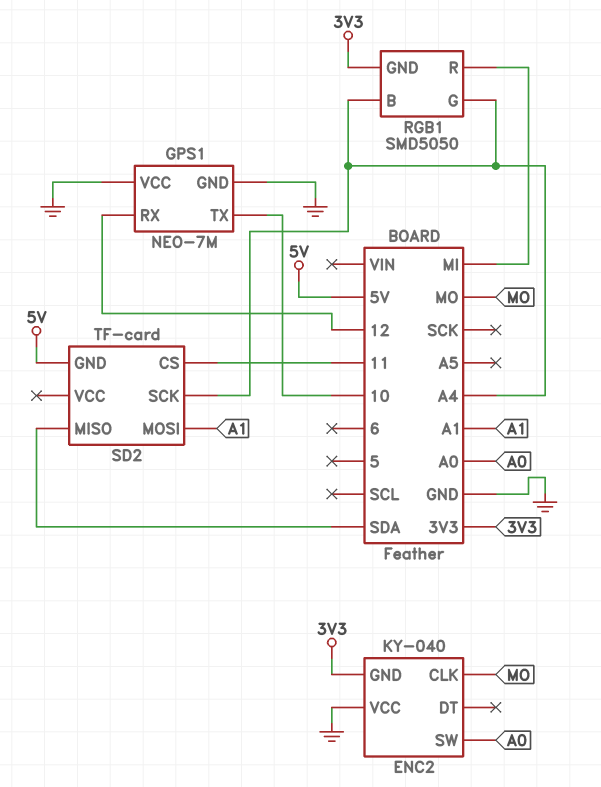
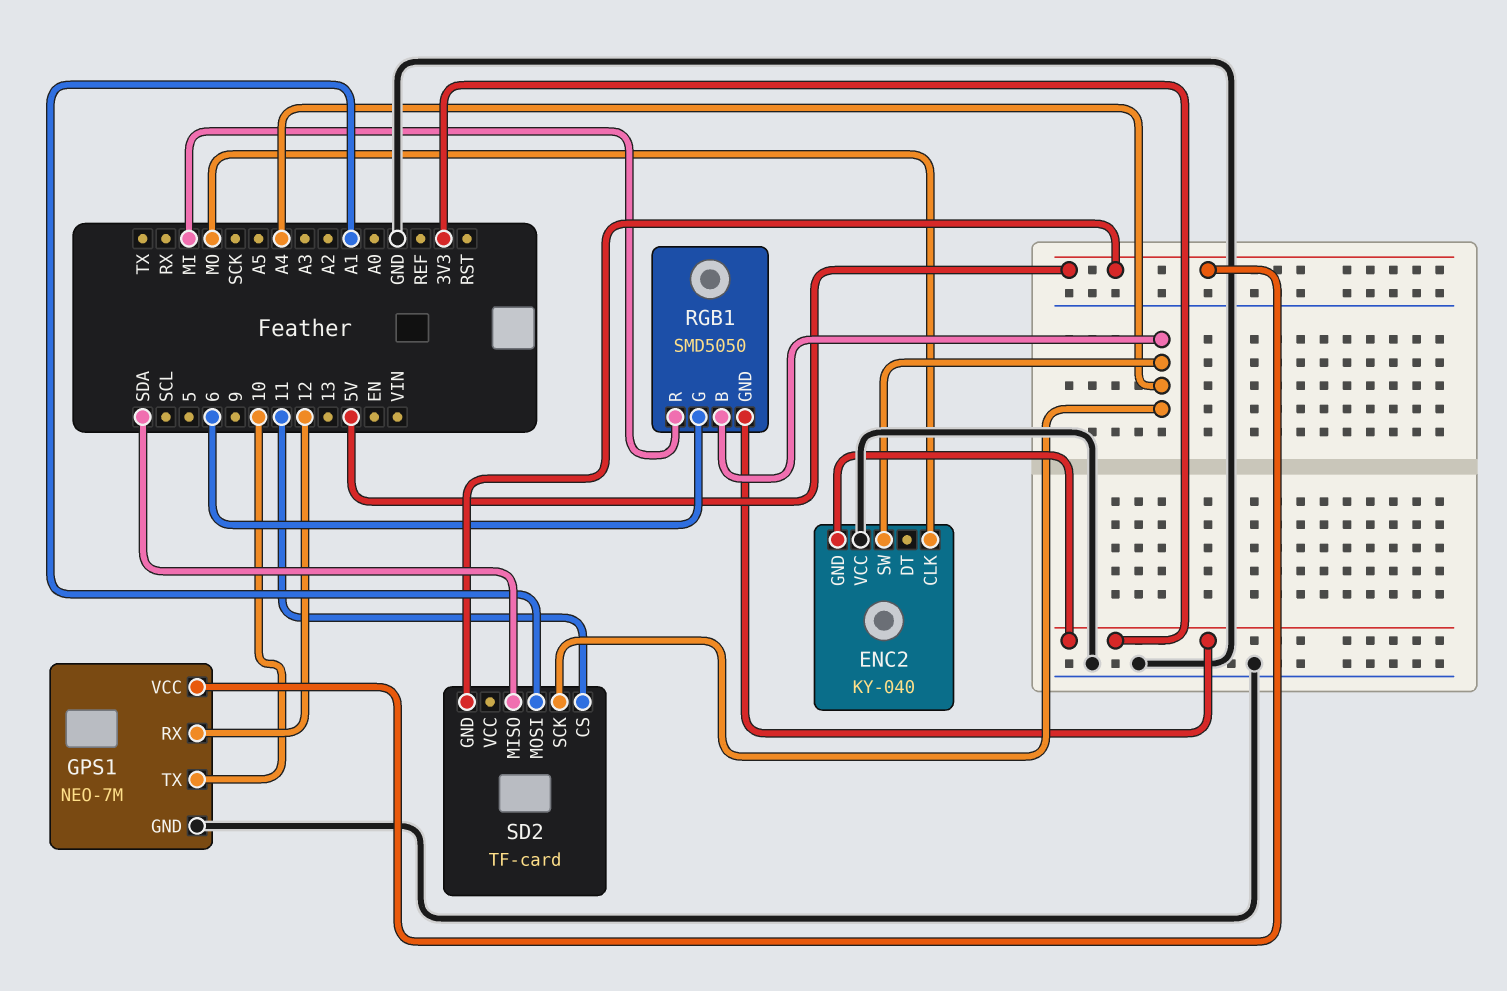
ENC2 pin SW: A0 -> A4
GPS1 pin VCC: GND -> 5V
RGB1 pin G: A4 -> 6

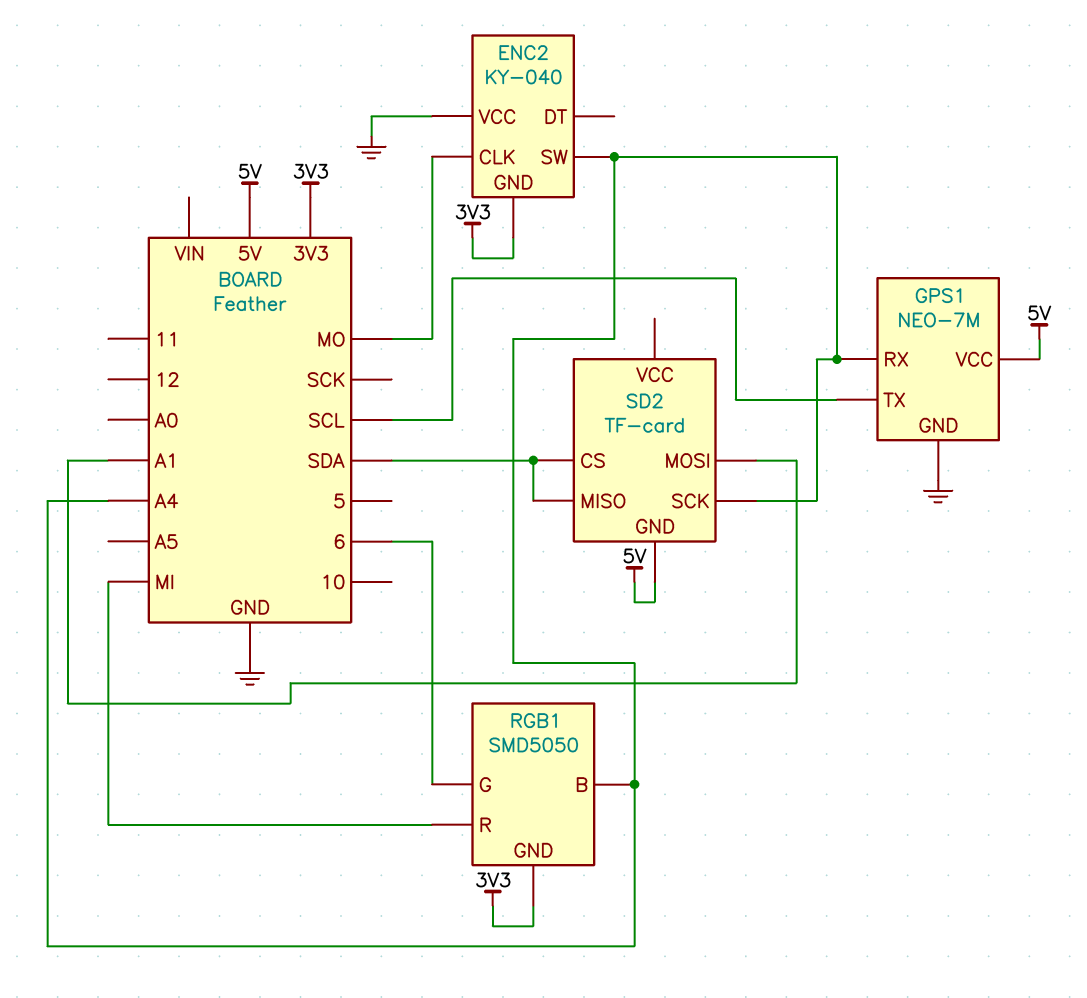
GPS1 pin RX: 12 -> A4
GPS1 pin TX: 10 -> SCL
SD2 pin CS: 11 -> SDA

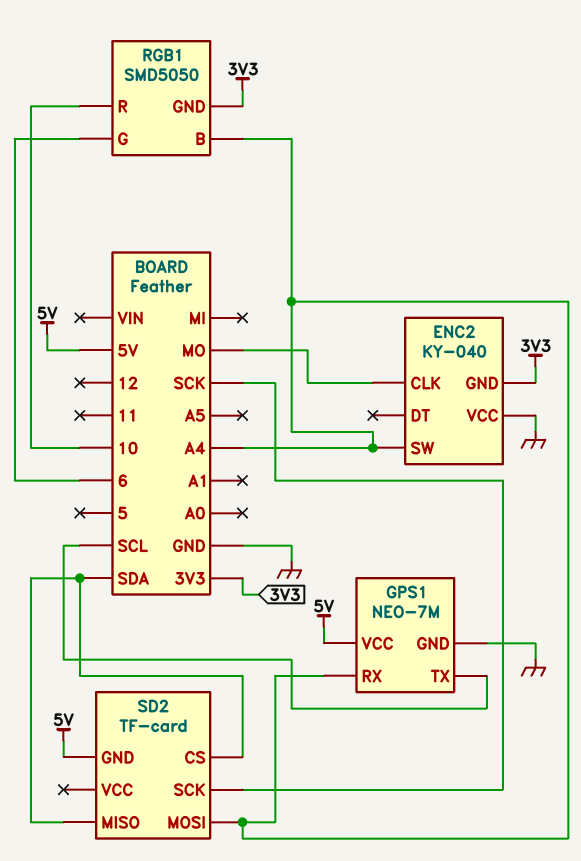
RGB1 pin R: MI -> 10
SD2 pin MOSI: A1 -> A4
SD2 pin SCK: A4 -> SCK

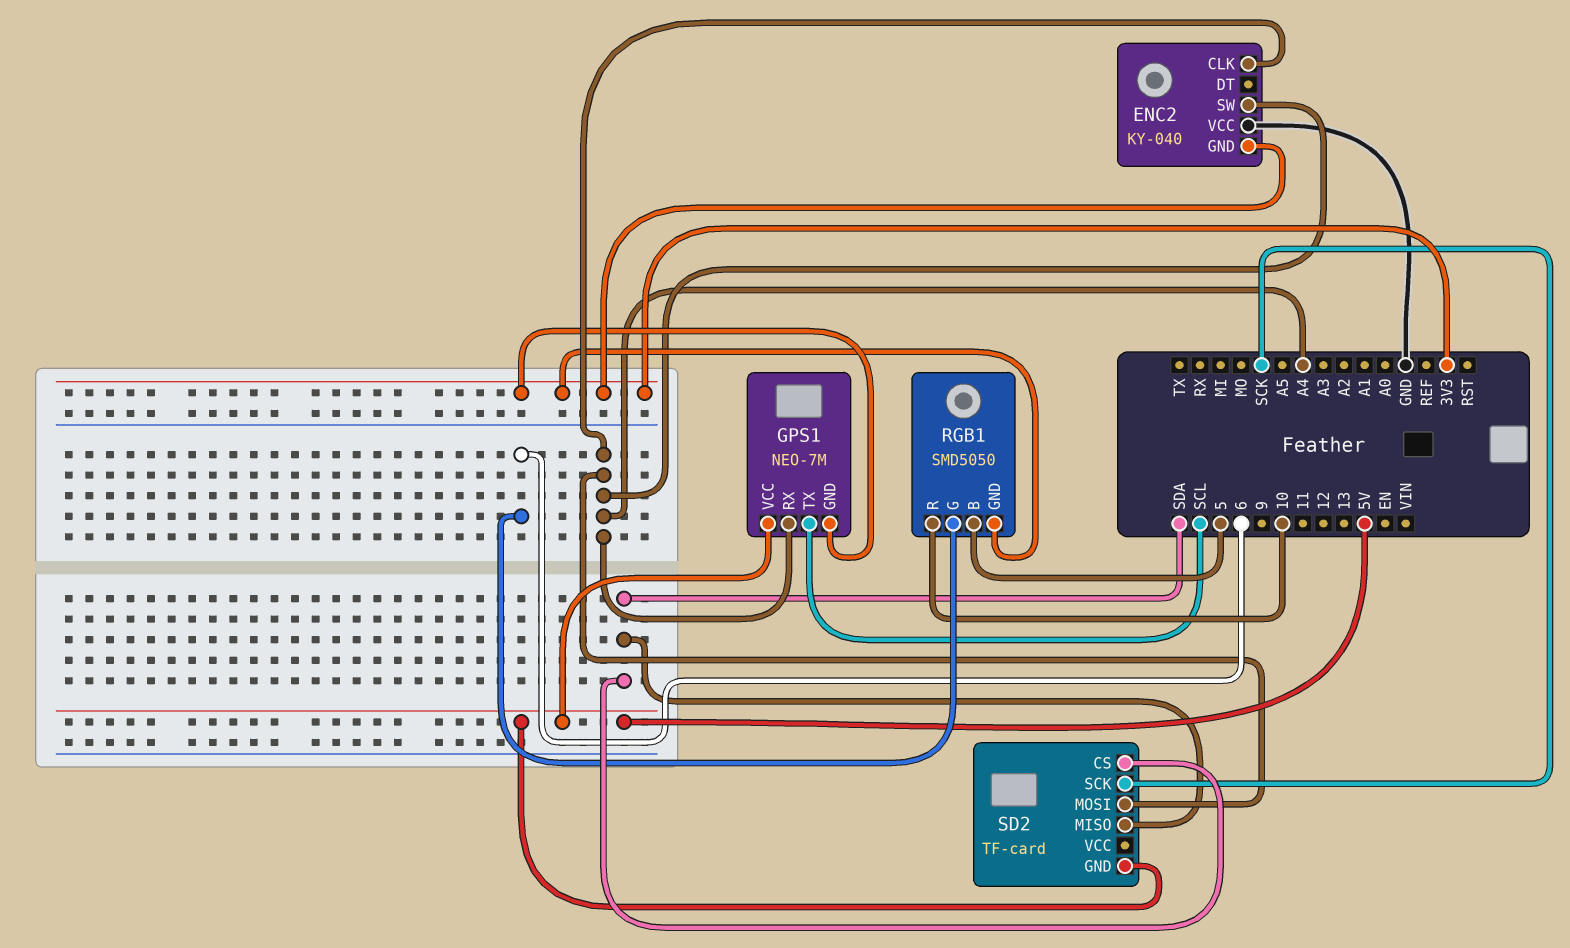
ENC2 pin CLK: MO -> A4
GPS1 pin GND: GND -> 3V3
RGB1 pin B: A4 -> 5

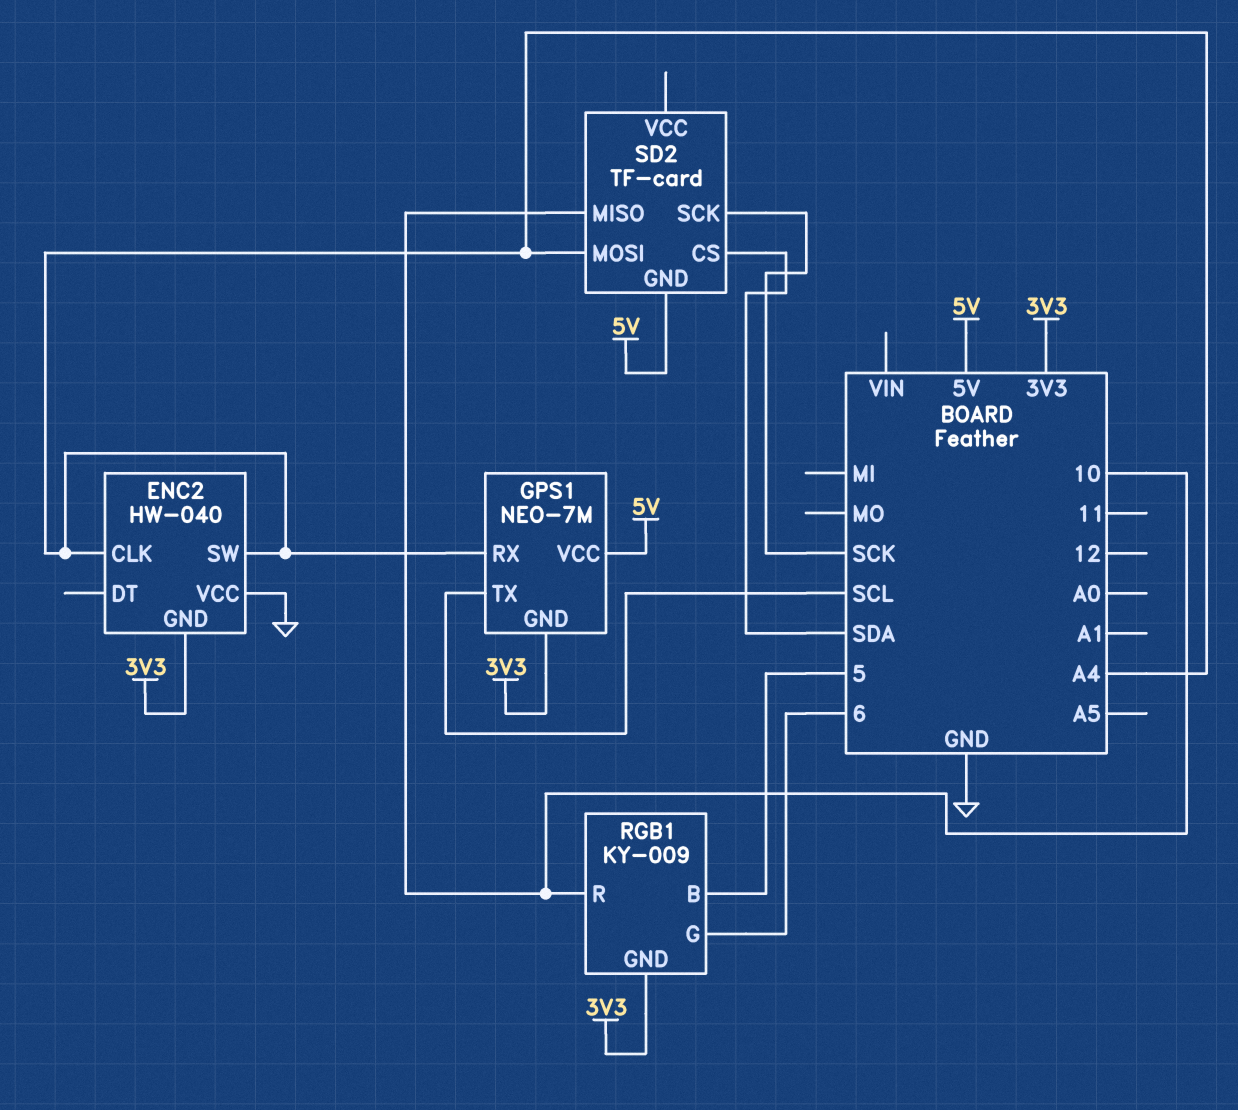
ENC2: KY-040 -> HW-040
RGB1: SMD5050 -> KY-009
SD2 pin MISO: SDA -> 10

